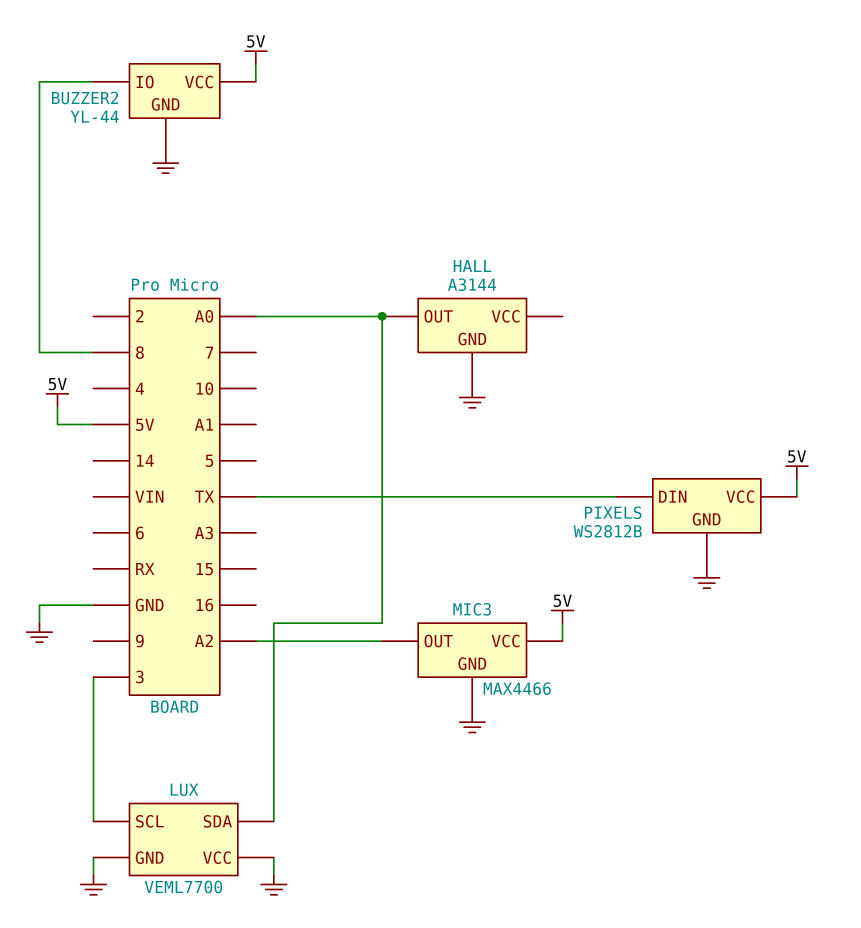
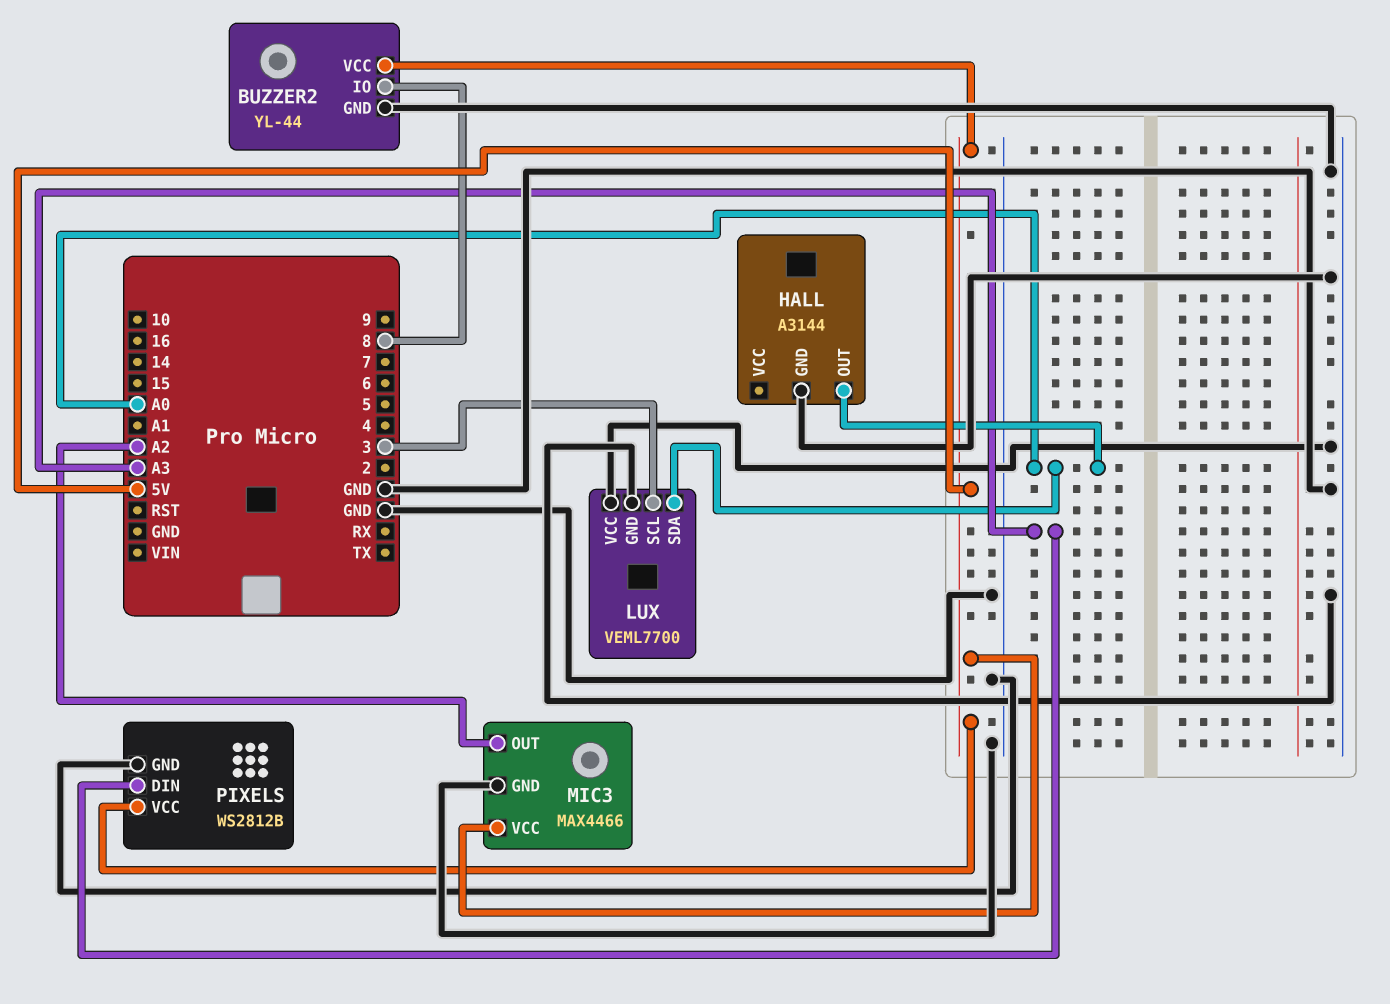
PIXELS pin DIN: TX -> A3

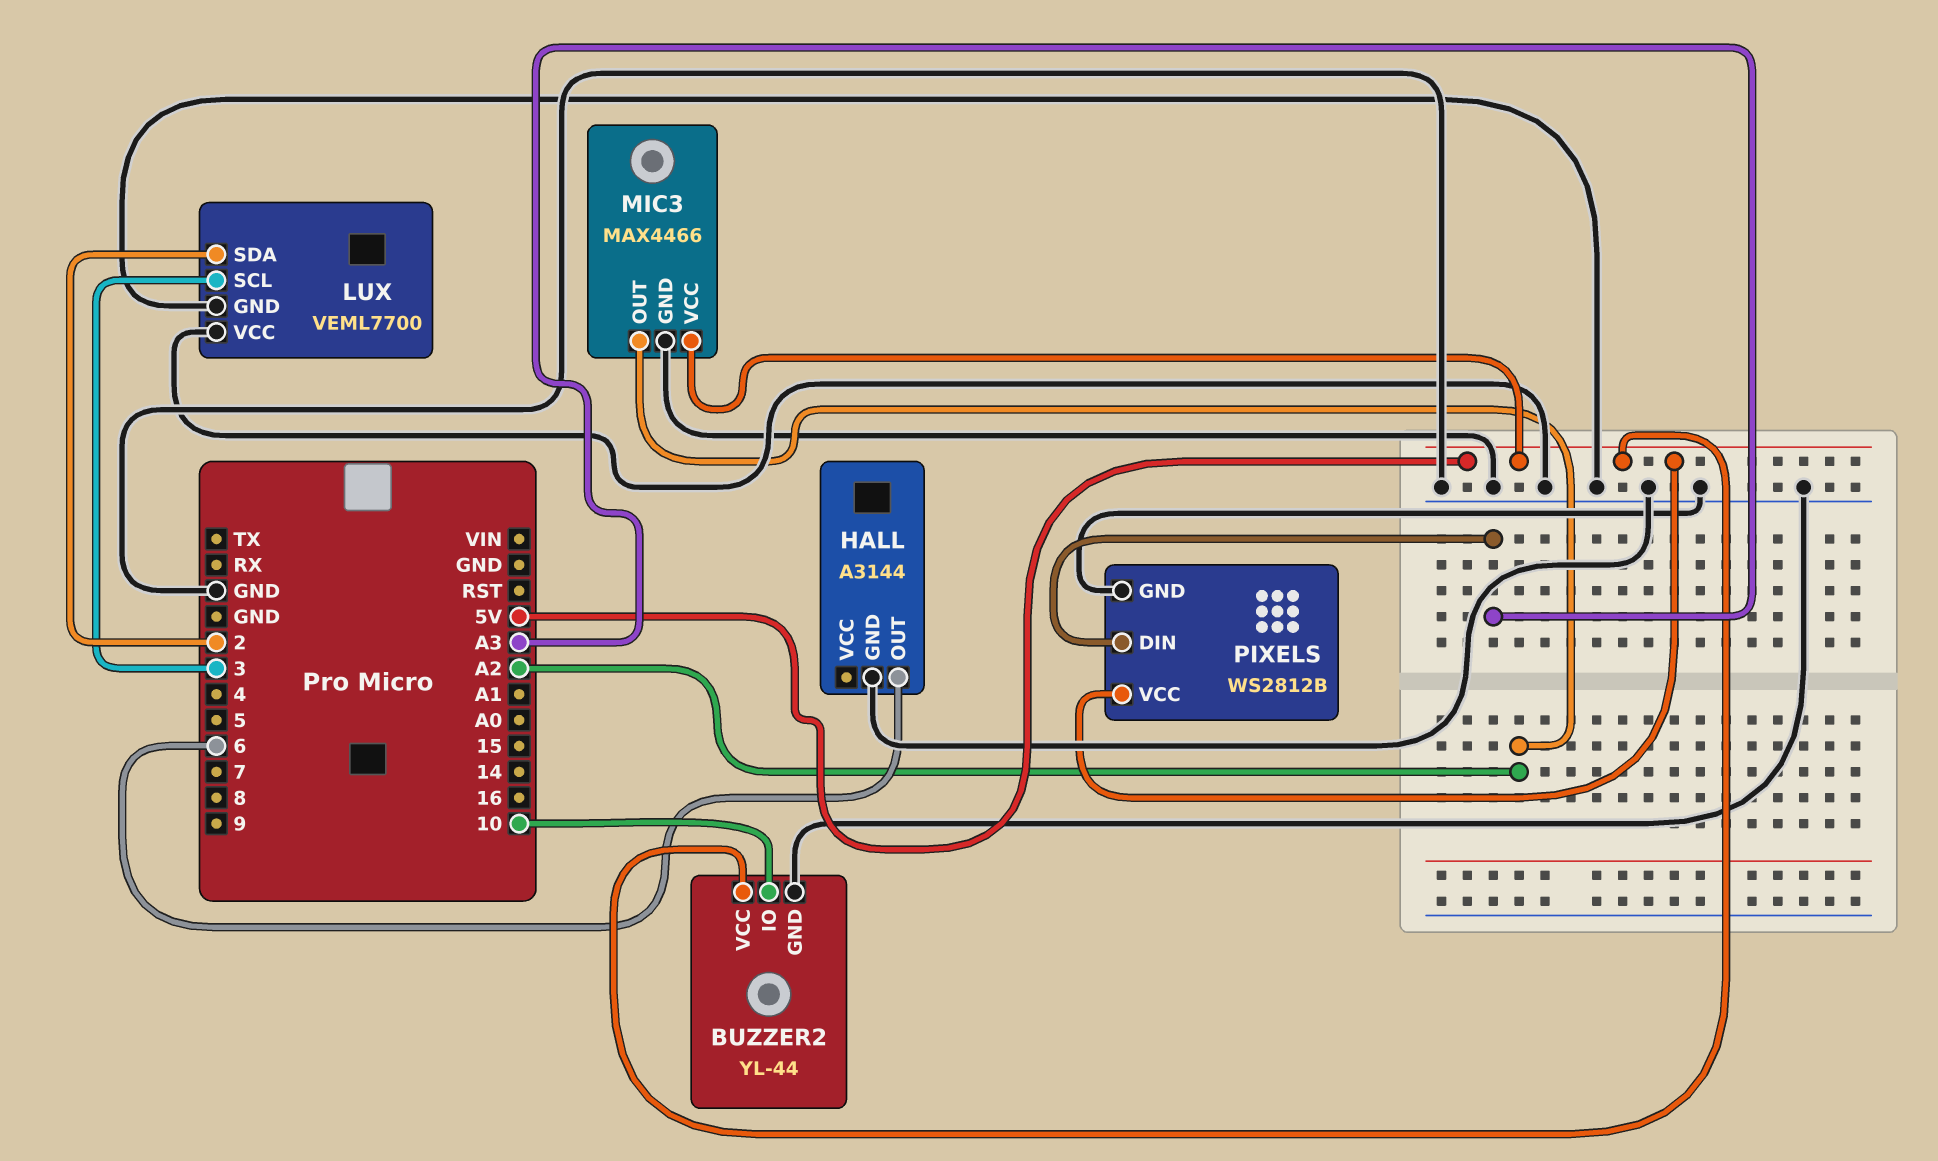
BUZZER2 pin IO: 8 -> 10
HALL pin OUT: A0 -> 6
LUX pin SDA: A0 -> 2

